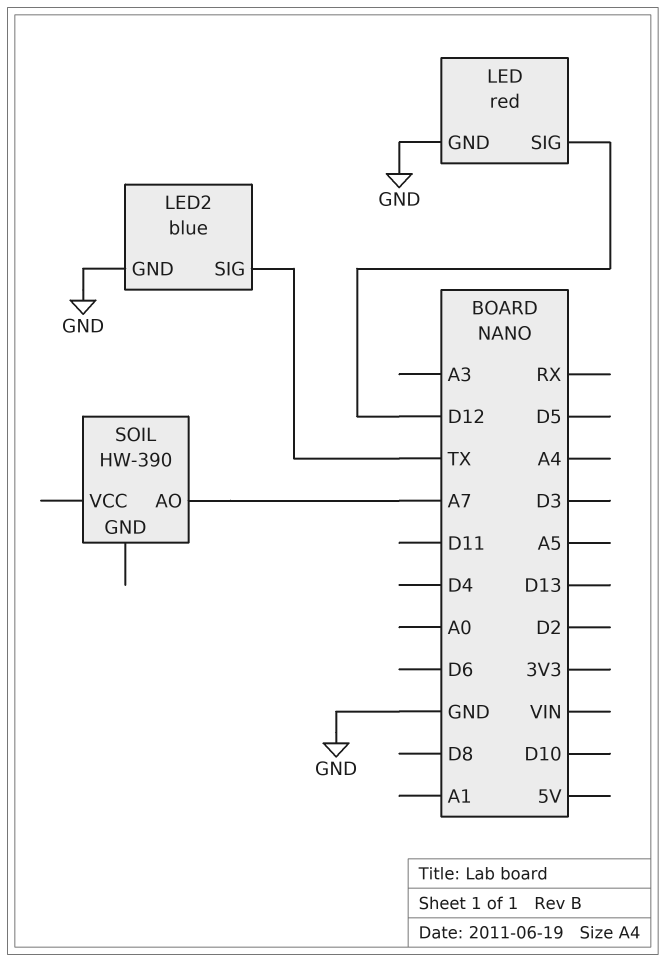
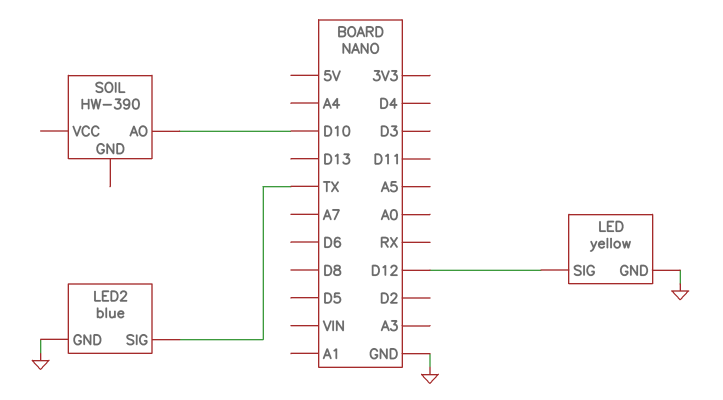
LED: red -> yellow
SOIL pin AO: A7 -> D10

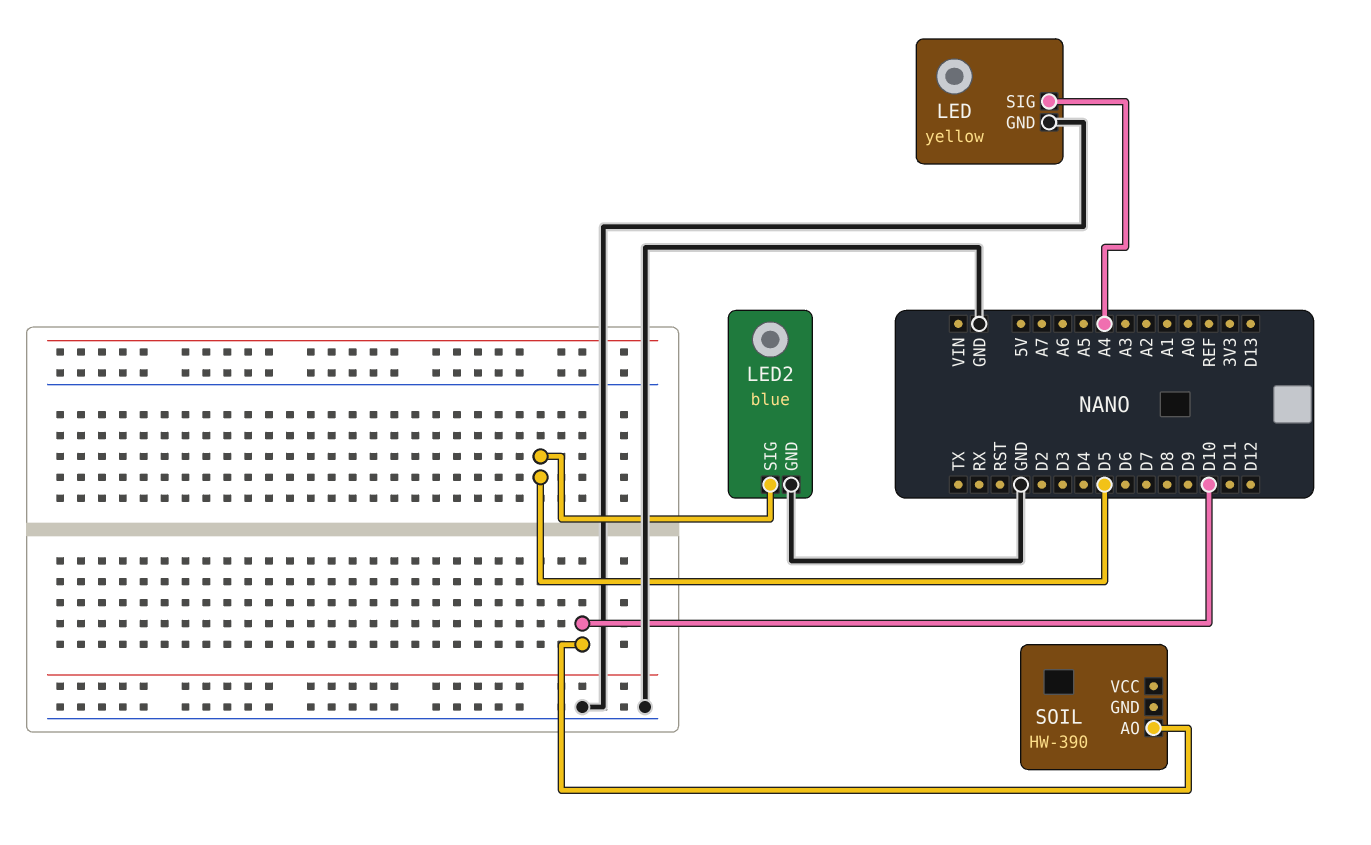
LED pin SIG: D12 -> A4
LED2 pin SIG: TX -> D5

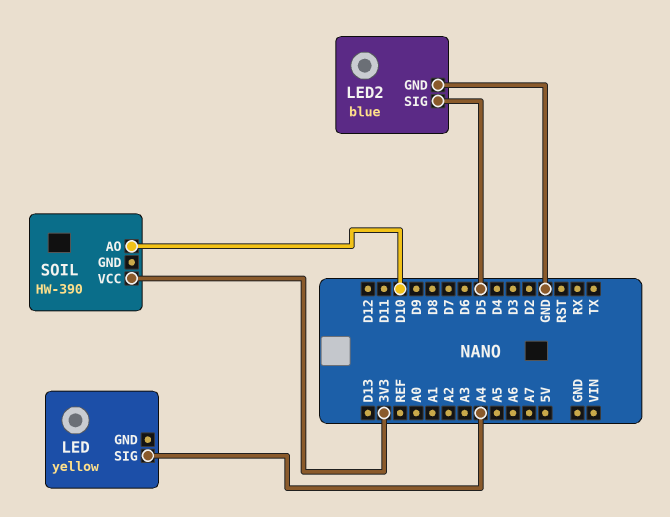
LED pin GND: GND -> none
SOIL pin VCC: none -> 3V3

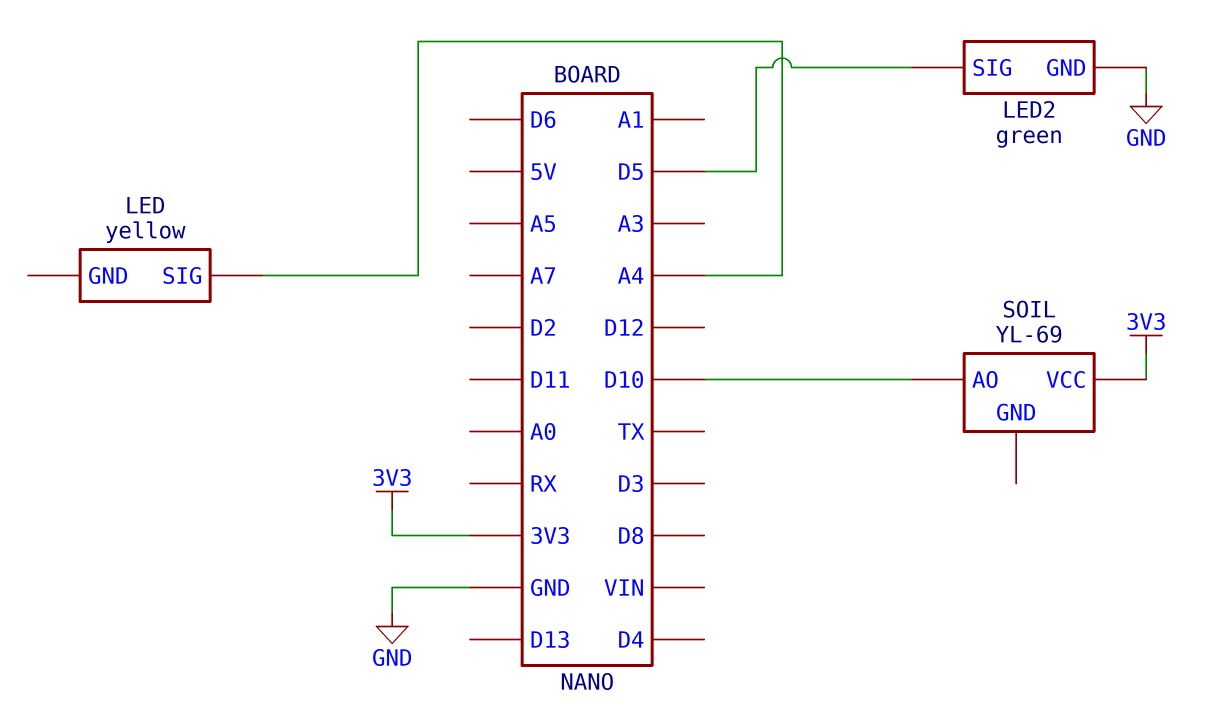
LED2: blue -> green
SOIL: HW-390 -> YL-69

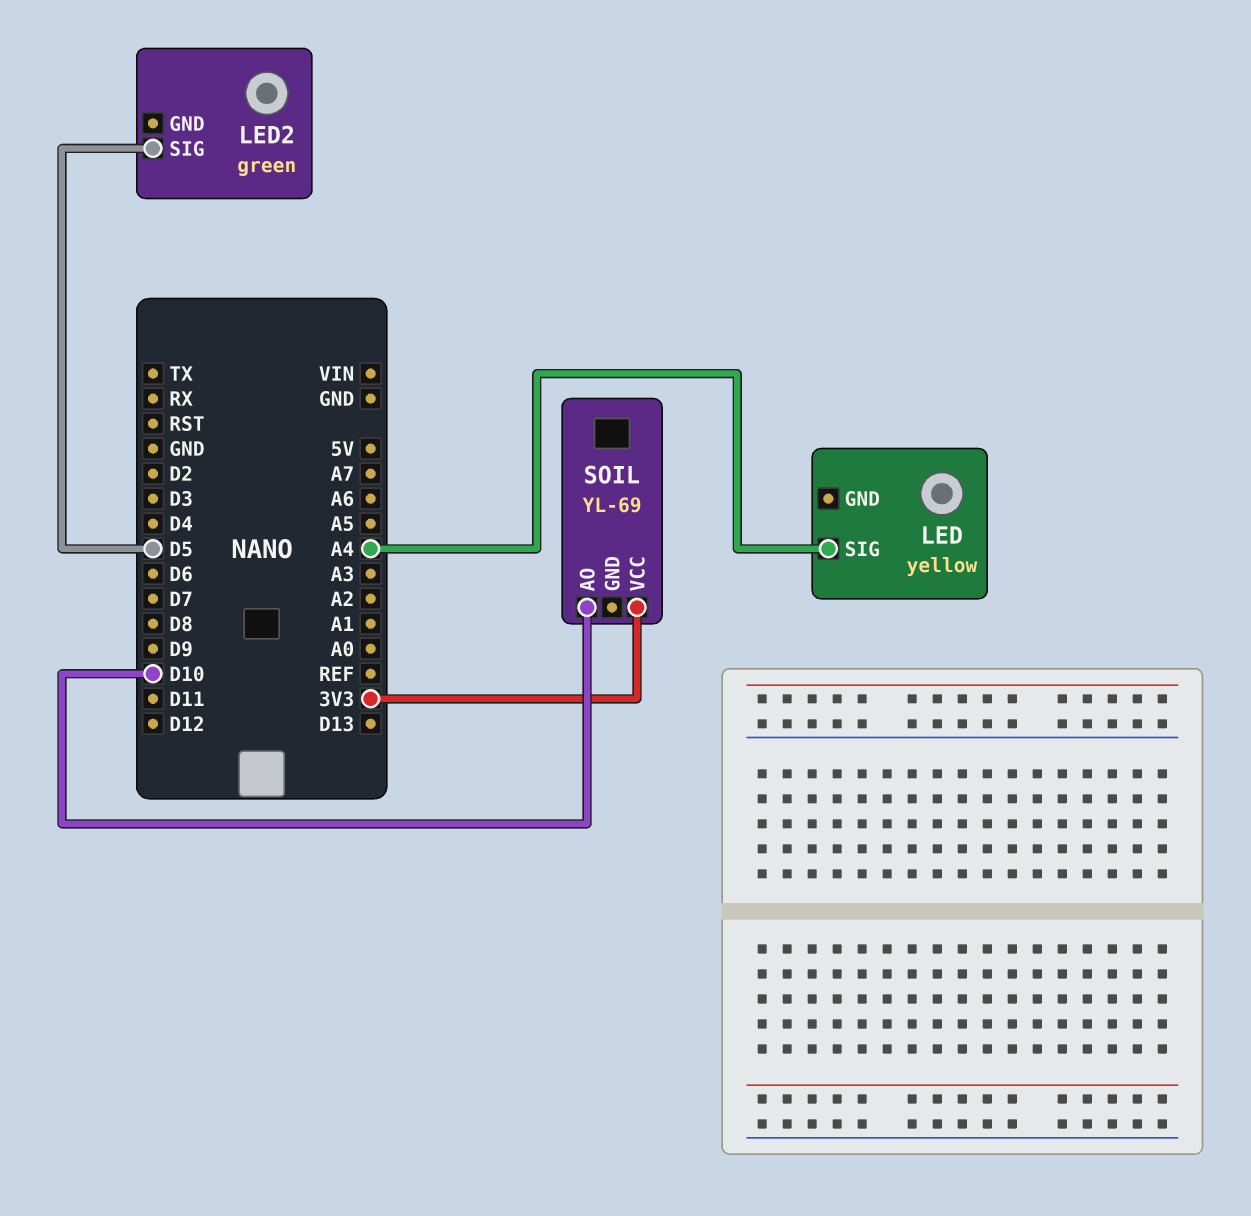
LED2 pin GND: GND -> none

